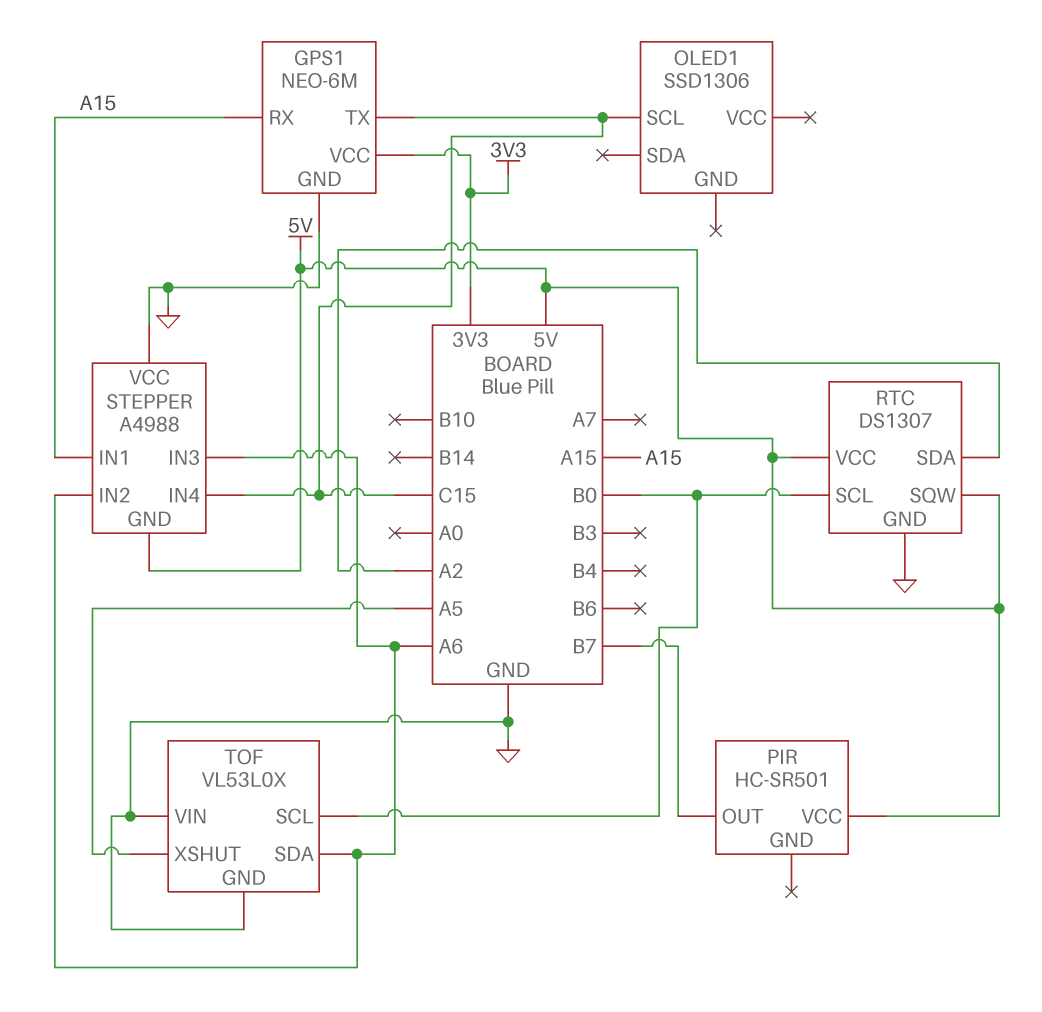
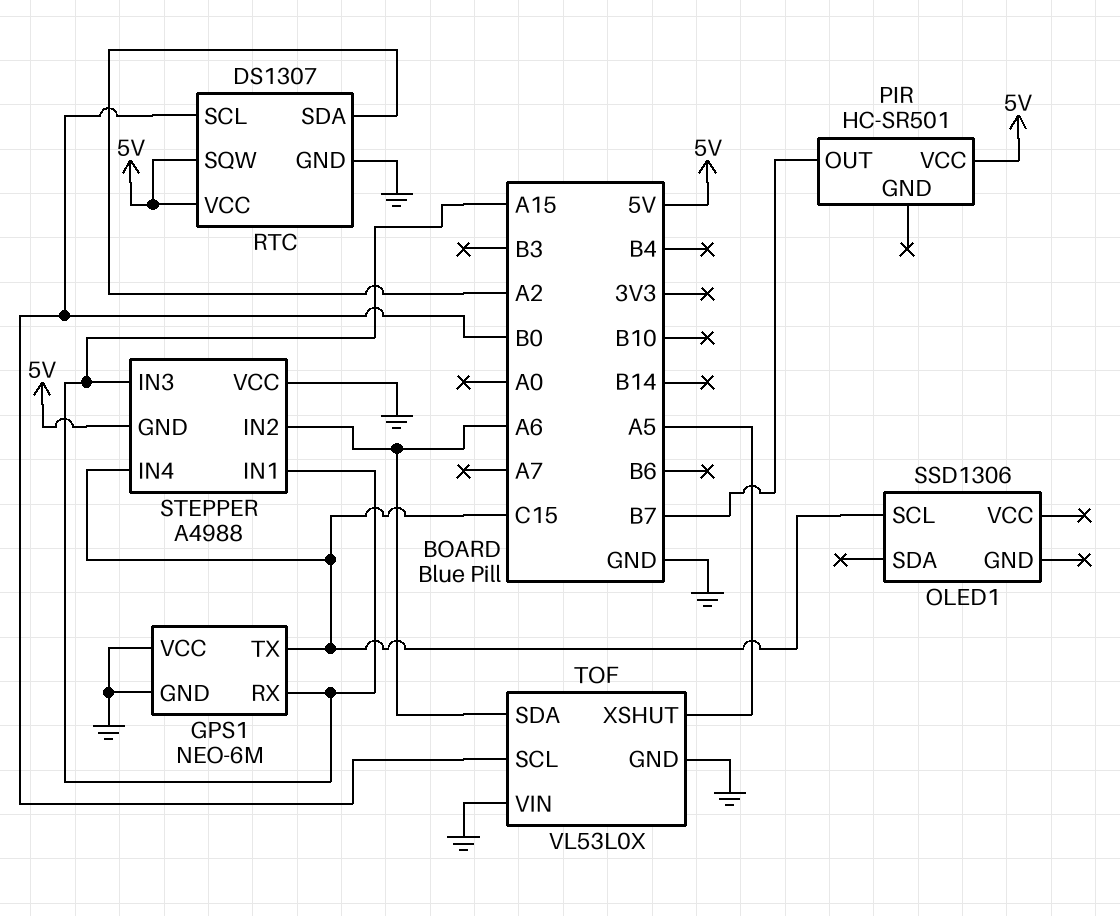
GPS1 pin VCC: 3V3 -> GND
STEPPER pin IN3: A6 -> A15

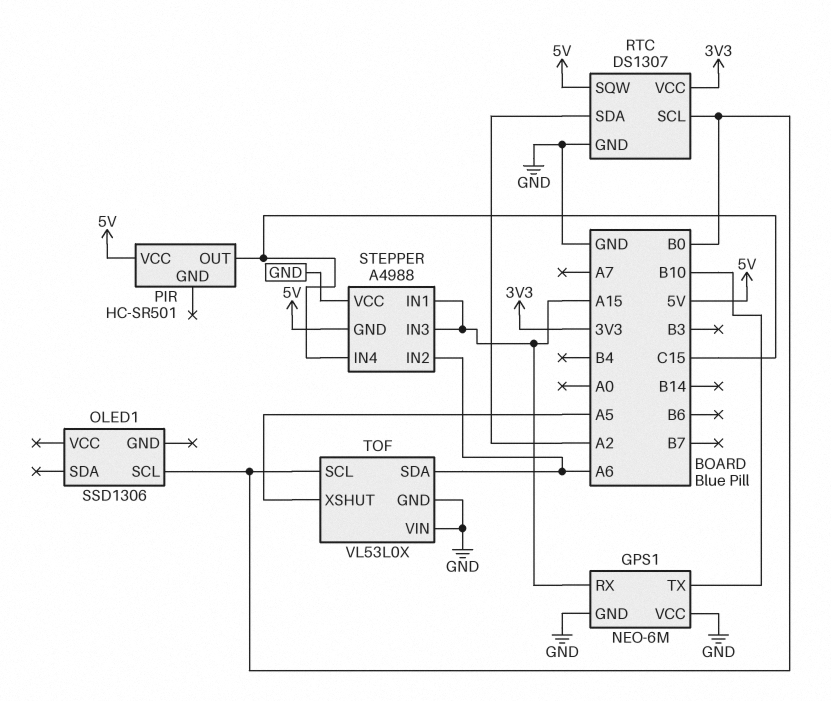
GPS1 pin TX: C15 -> B10
OLED1 pin SCL: C15 -> B0
PIR pin OUT: B7 -> C15
RTC pin VCC: 5V -> 3V3

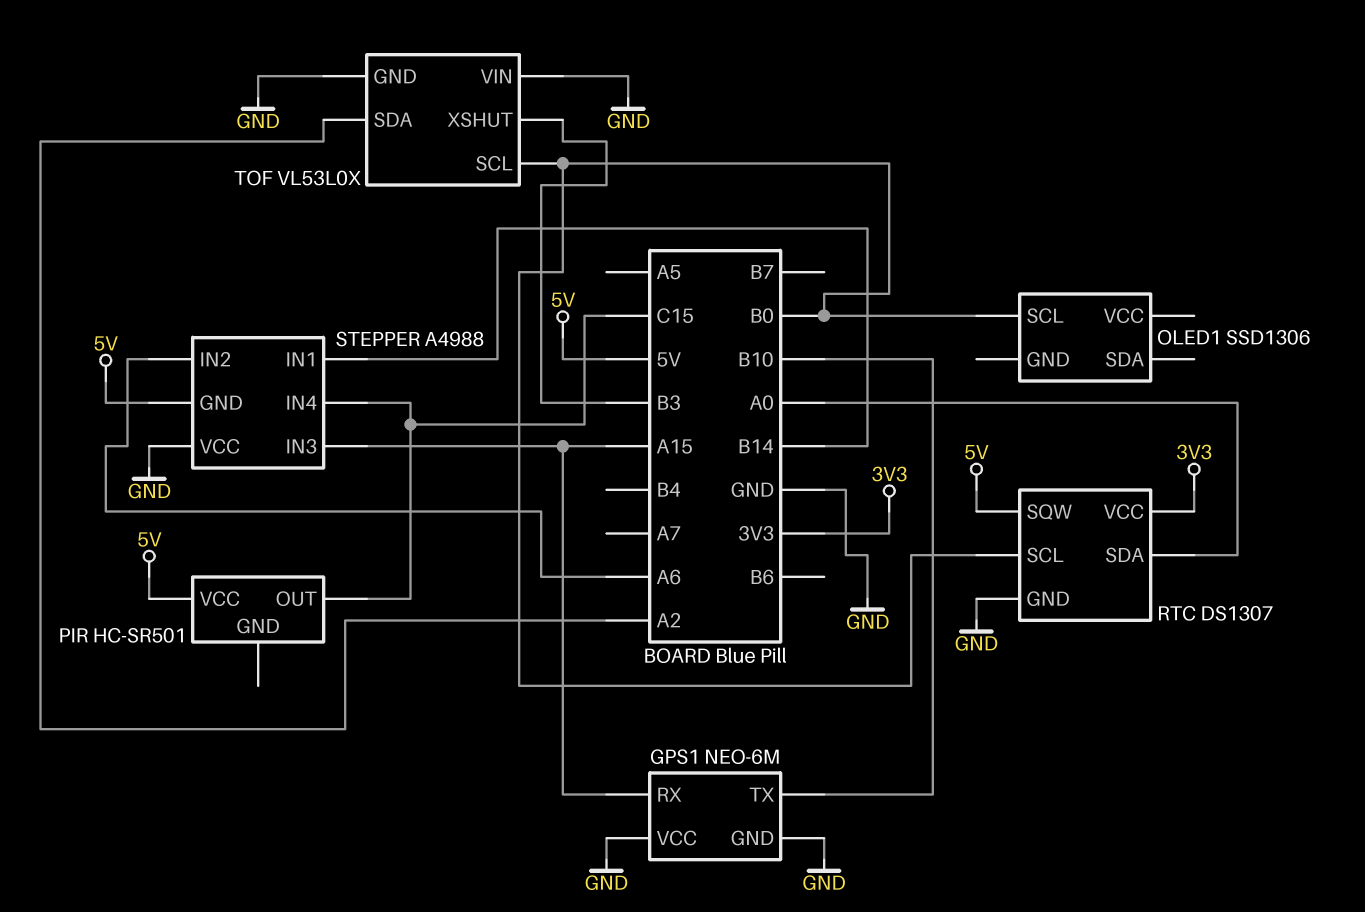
RTC pin SDA: A2 -> A0
STEPPER pin IN1: A15 -> B14
TOF pin SDA: A6 -> A2
TOF pin XSHUT: A5 -> B3

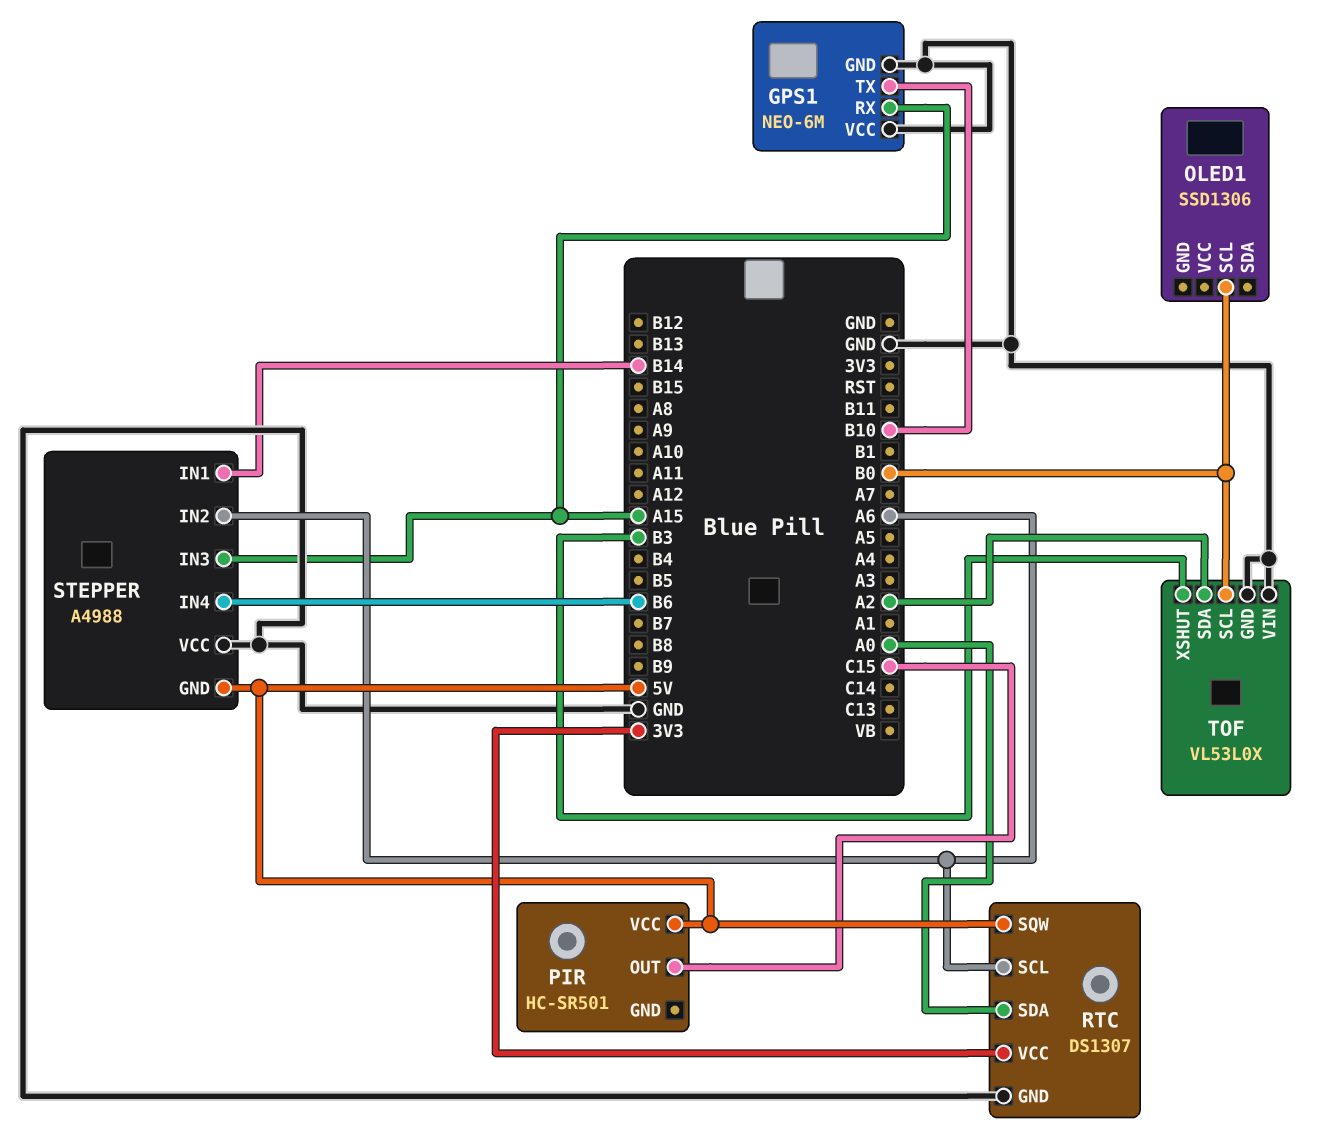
RTC pin SCL: B0 -> A6
STEPPER pin IN4: C15 -> B6

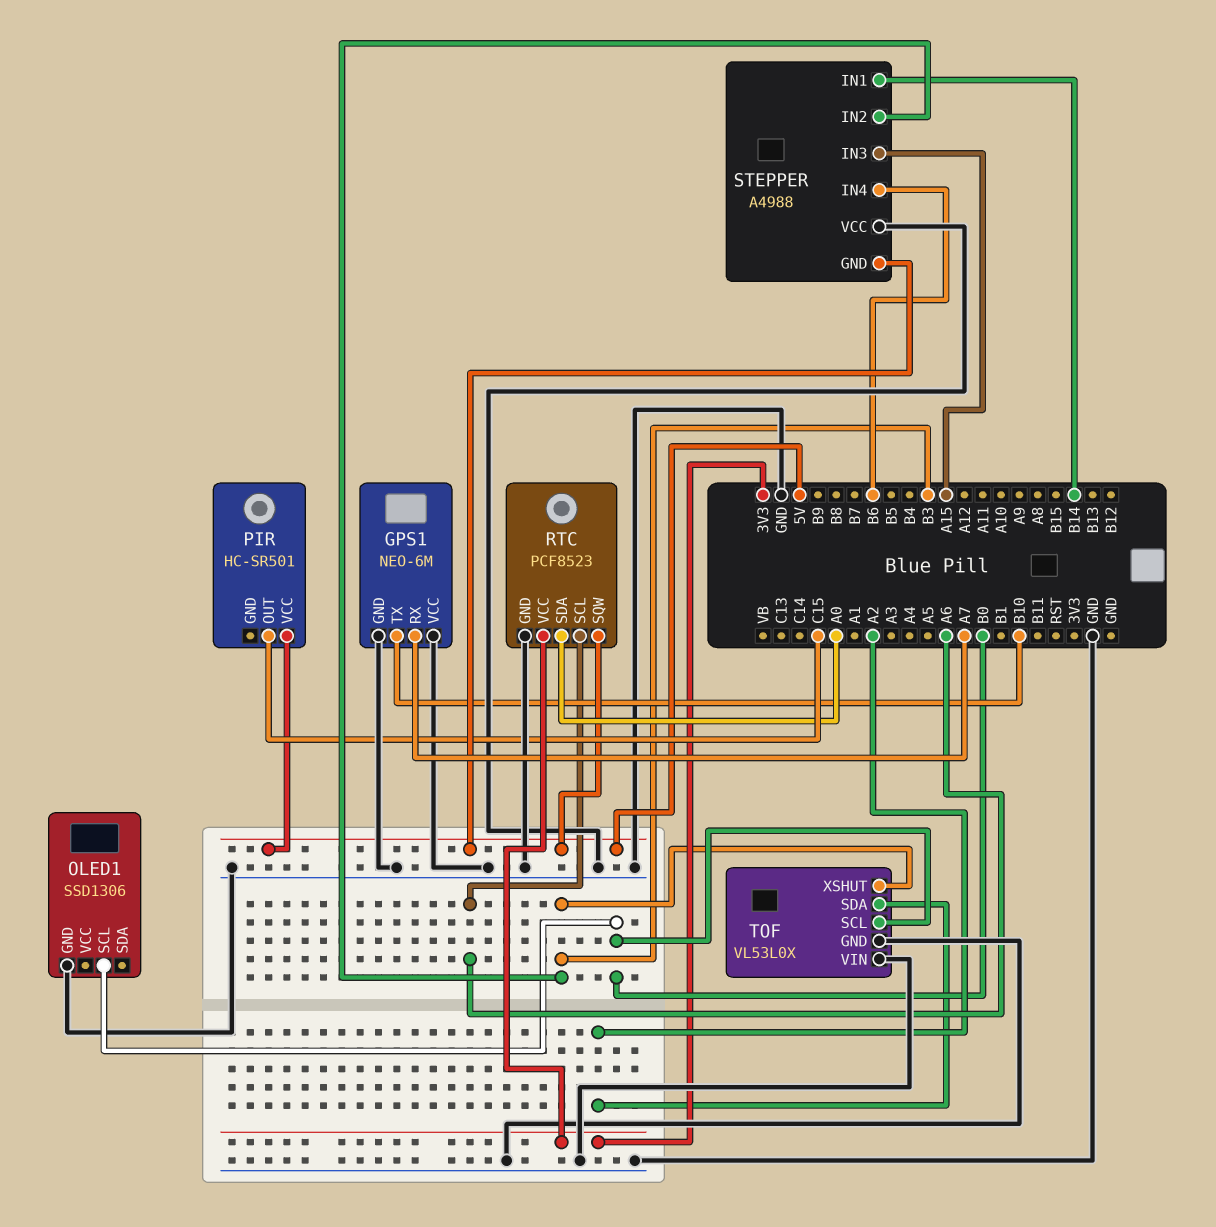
GPS1 pin RX: A15 -> A7
OLED1 pin GND: none -> GND
RTC: DS1307 -> PCF8523
STEPPER pin IN2: A6 -> B3

